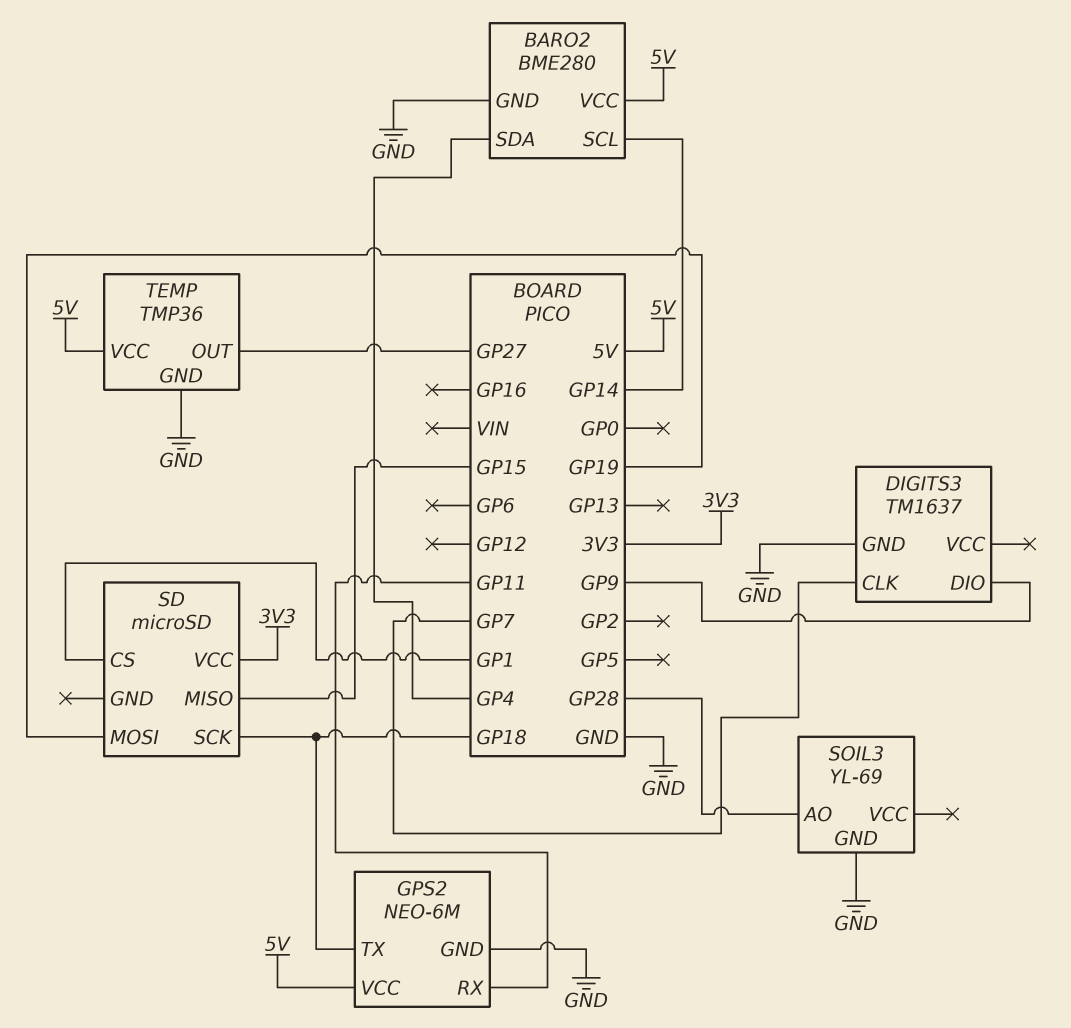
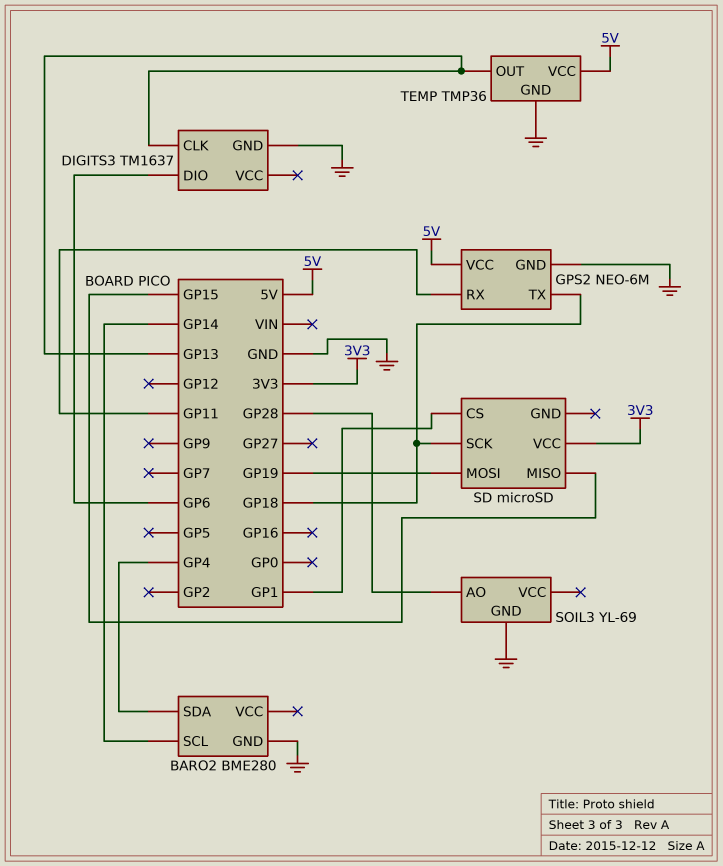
BARO2 pin VCC: 5V -> none
DIGITS3 pin CLK: GP7 -> GP13
DIGITS3 pin DIO: GP9 -> GP6
TEMP pin OUT: GP27 -> GP13

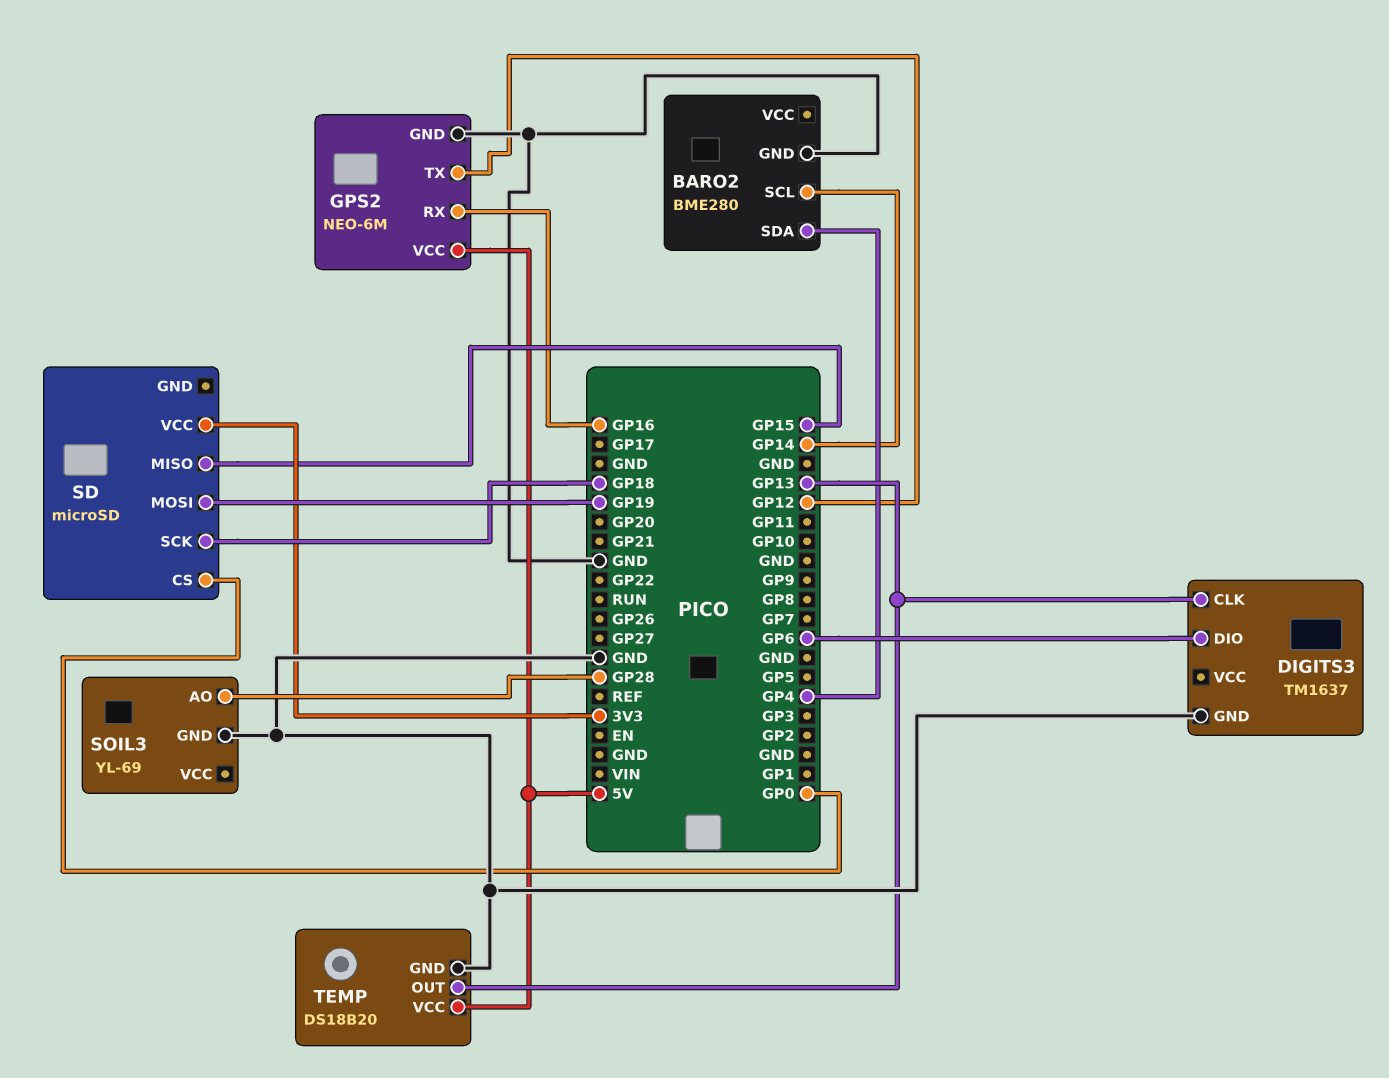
GPS2 pin RX: GP11 -> GP16
GPS2 pin TX: GP18 -> GP12
SD pin CS: GP1 -> GP0
TEMP: TMP36 -> DS18B20

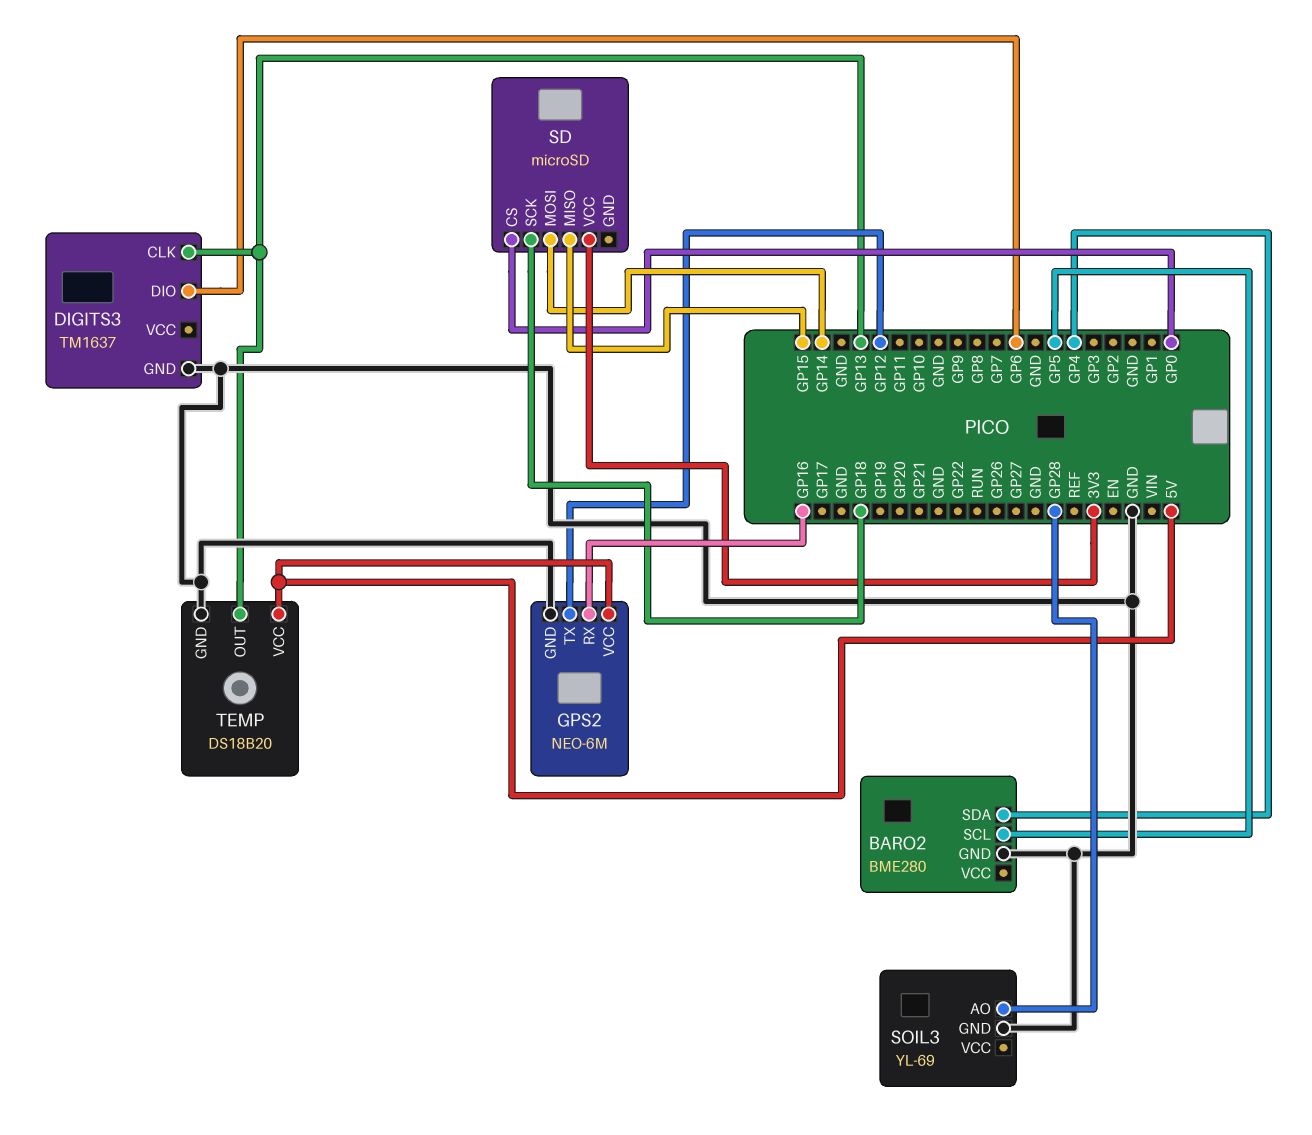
BARO2 pin SCL: GP14 -> GP5
SD pin MOSI: GP19 -> GP14

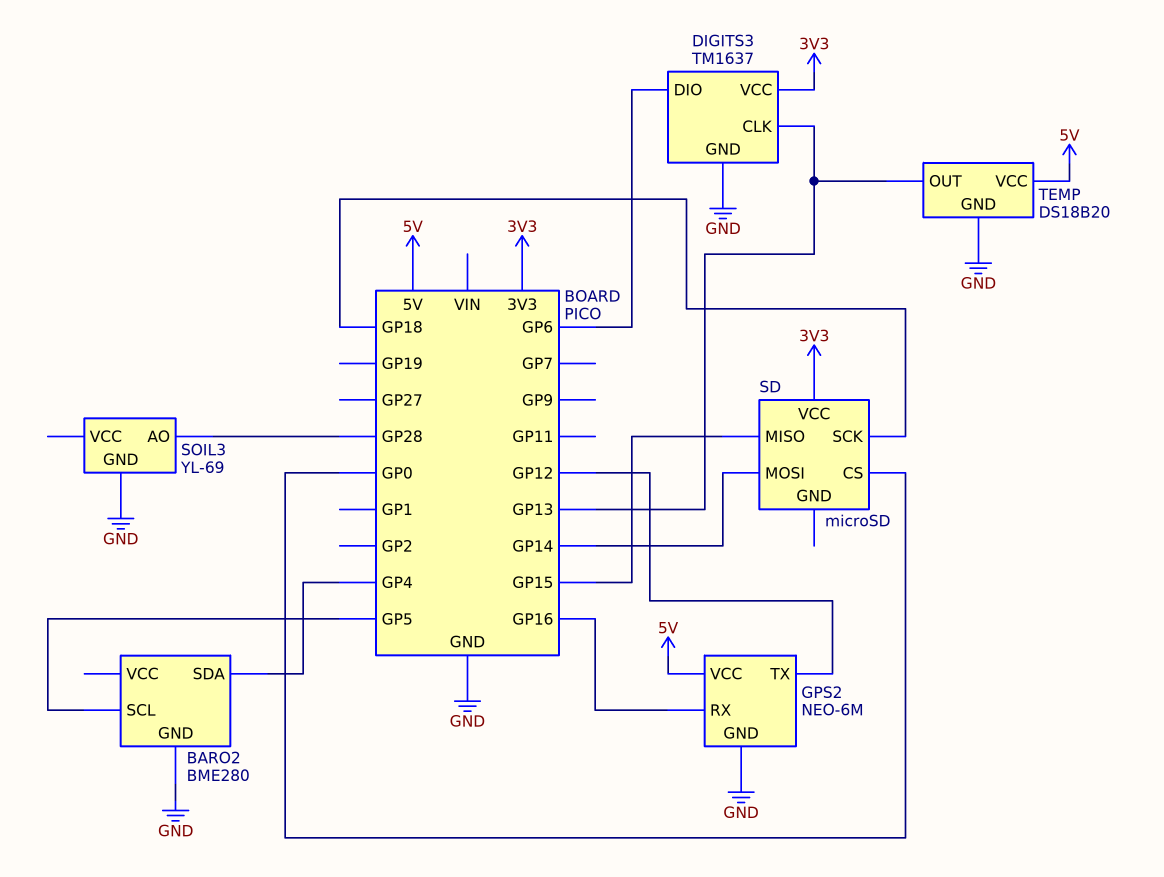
DIGITS3 pin VCC: none -> 3V3

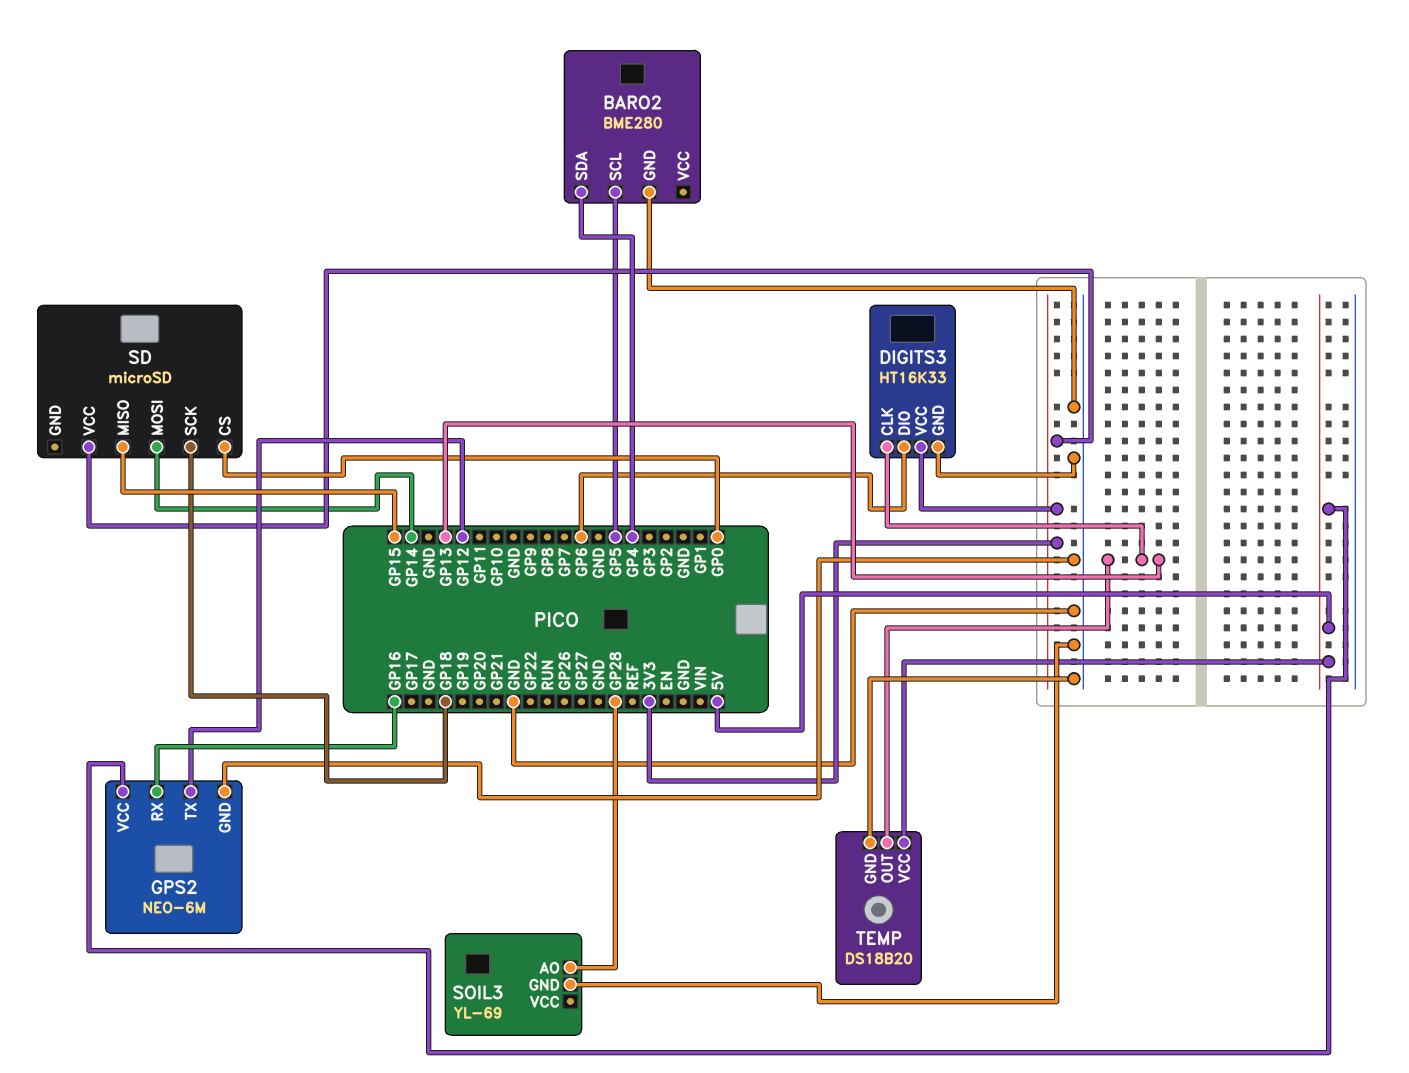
DIGITS3: TM1637 -> HT16K33

